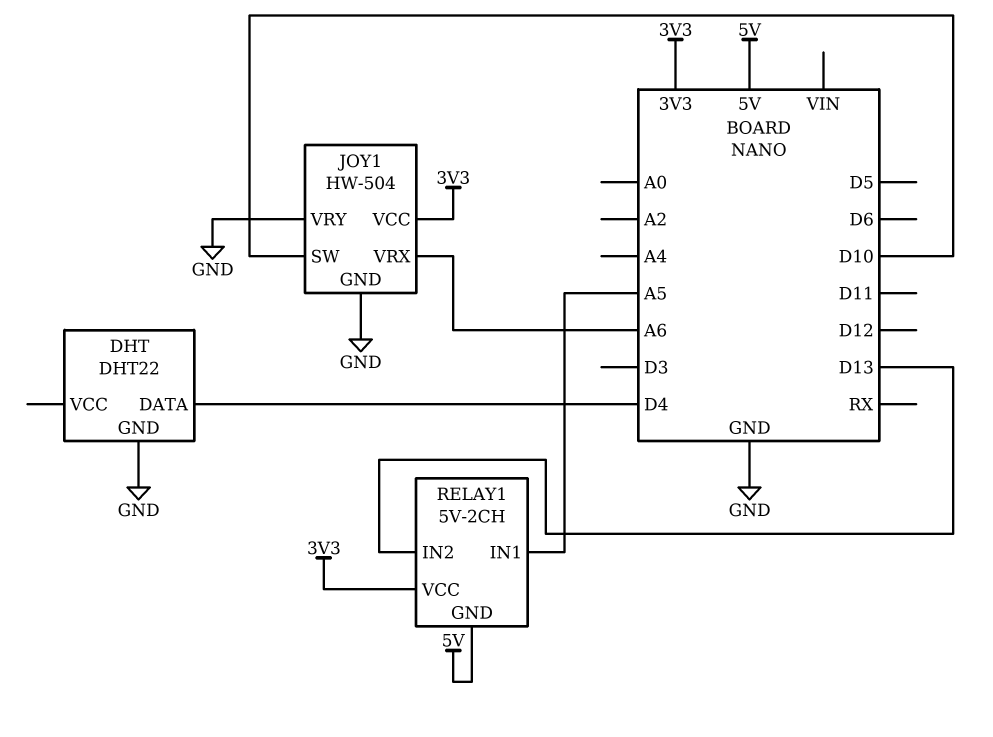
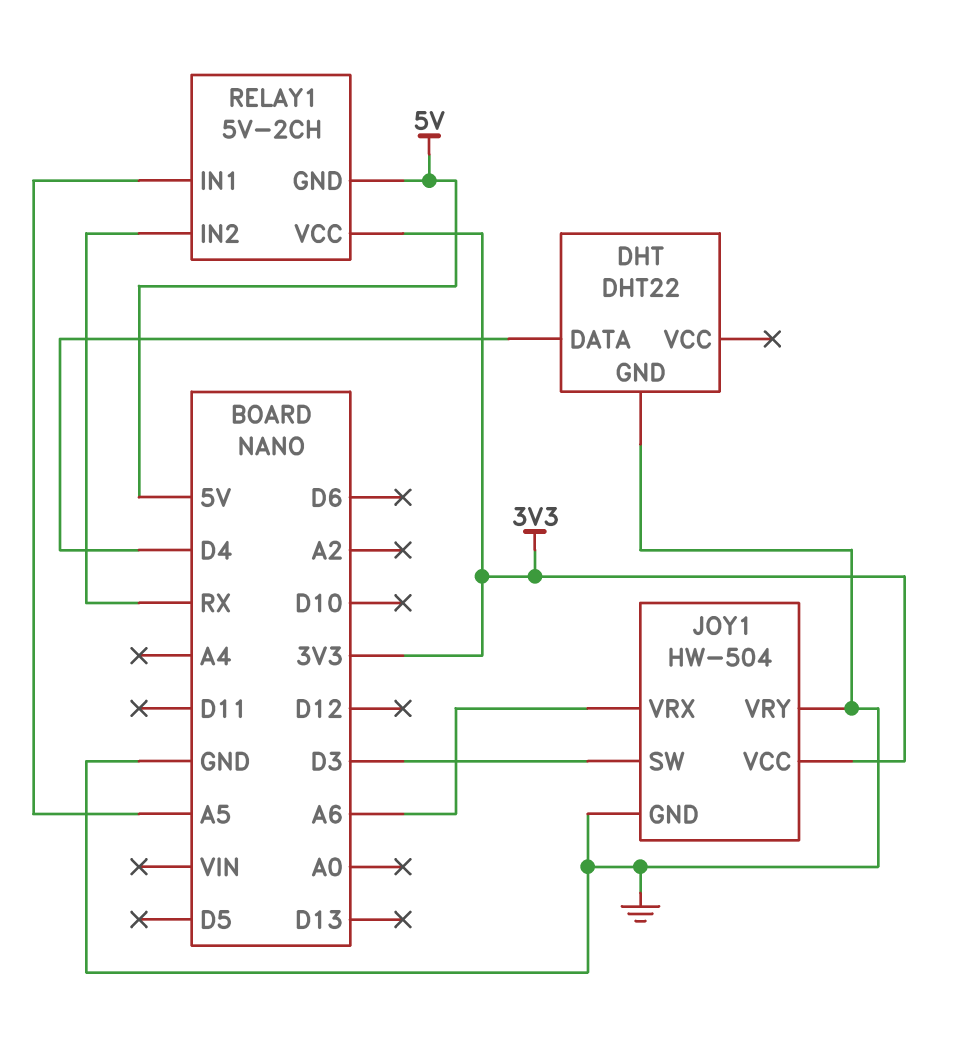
JOY1 pin SW: D10 -> D3
RELAY1 pin IN2: D13 -> RX

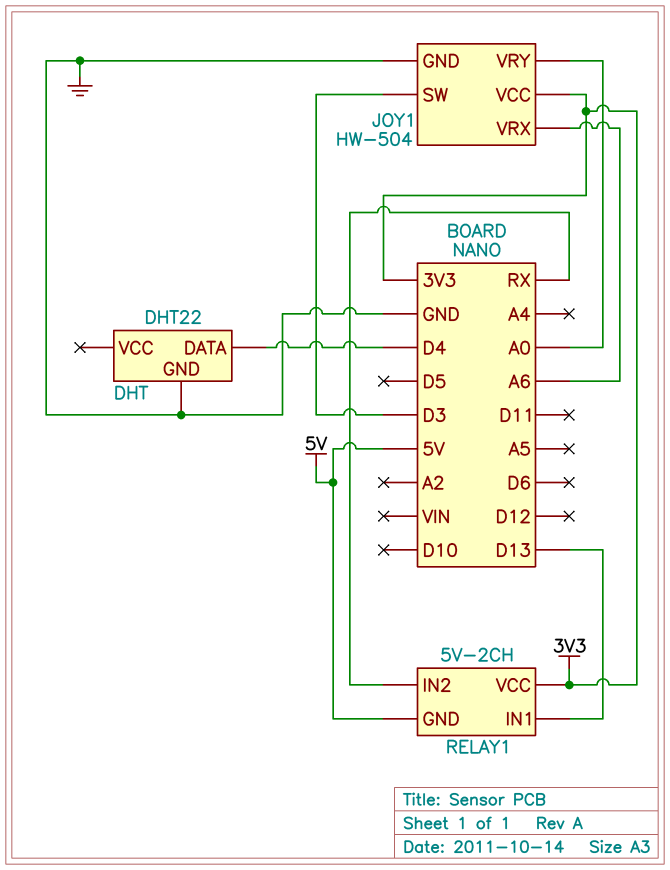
JOY1 pin VRY: GND -> A0
RELAY1 pin IN1: A5 -> D13

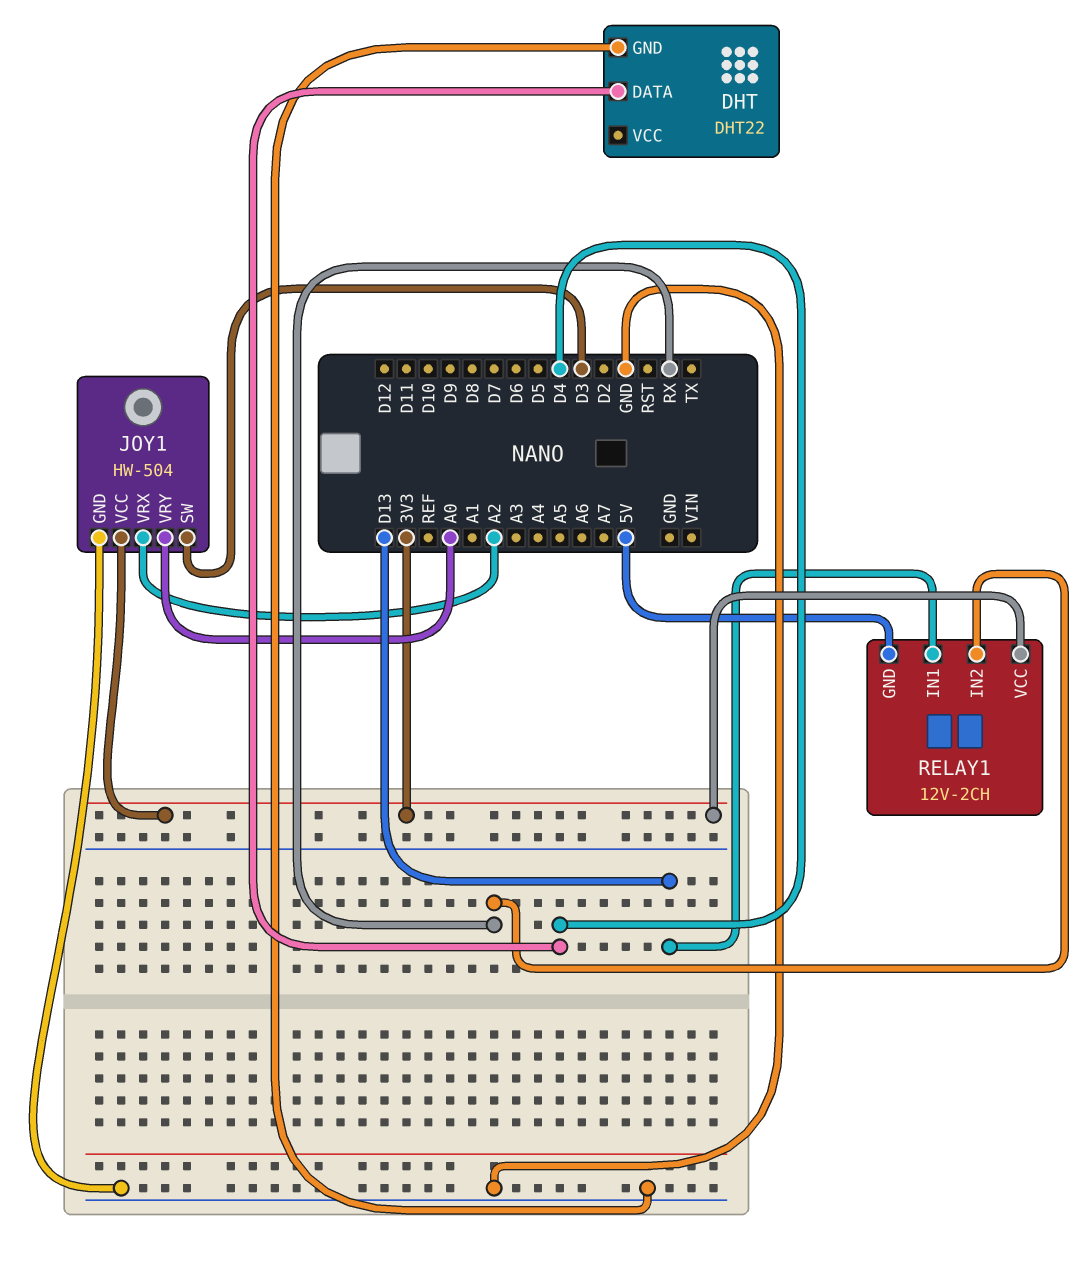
JOY1 pin VRX: A6 -> A2
RELAY1: 5V-2CH -> 12V-2CH

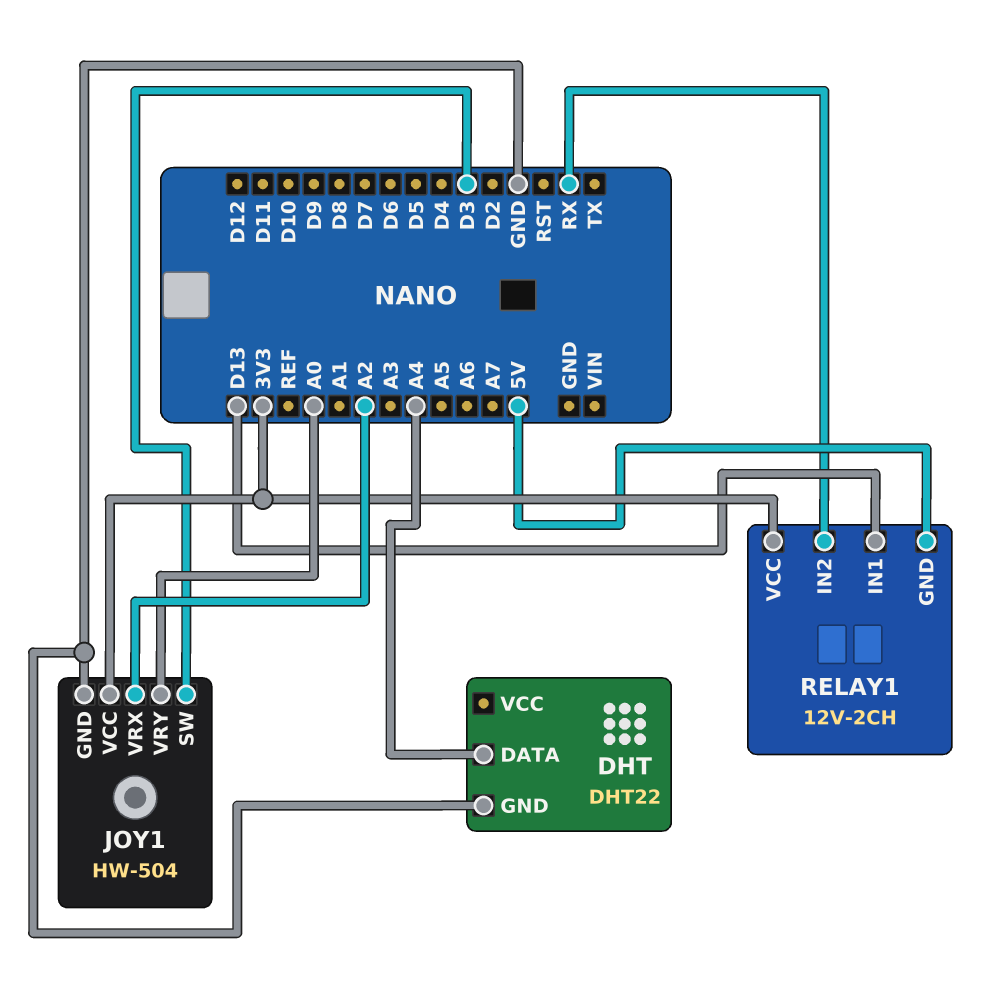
DHT pin DATA: D4 -> A4

